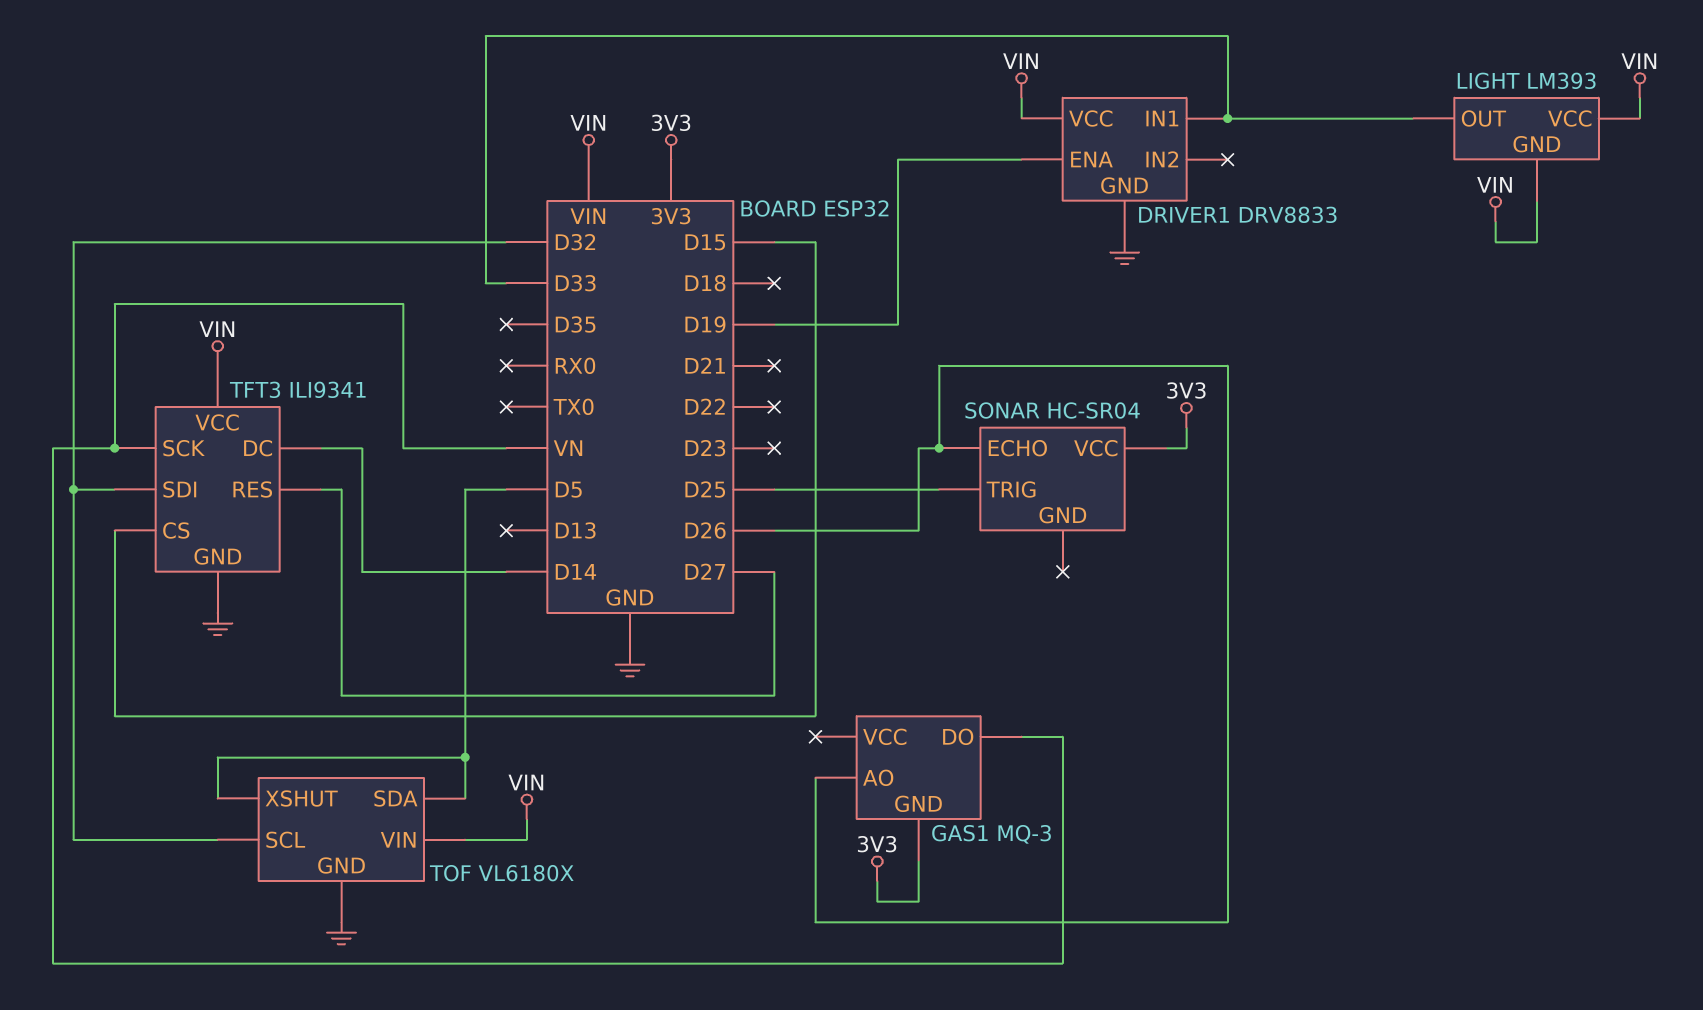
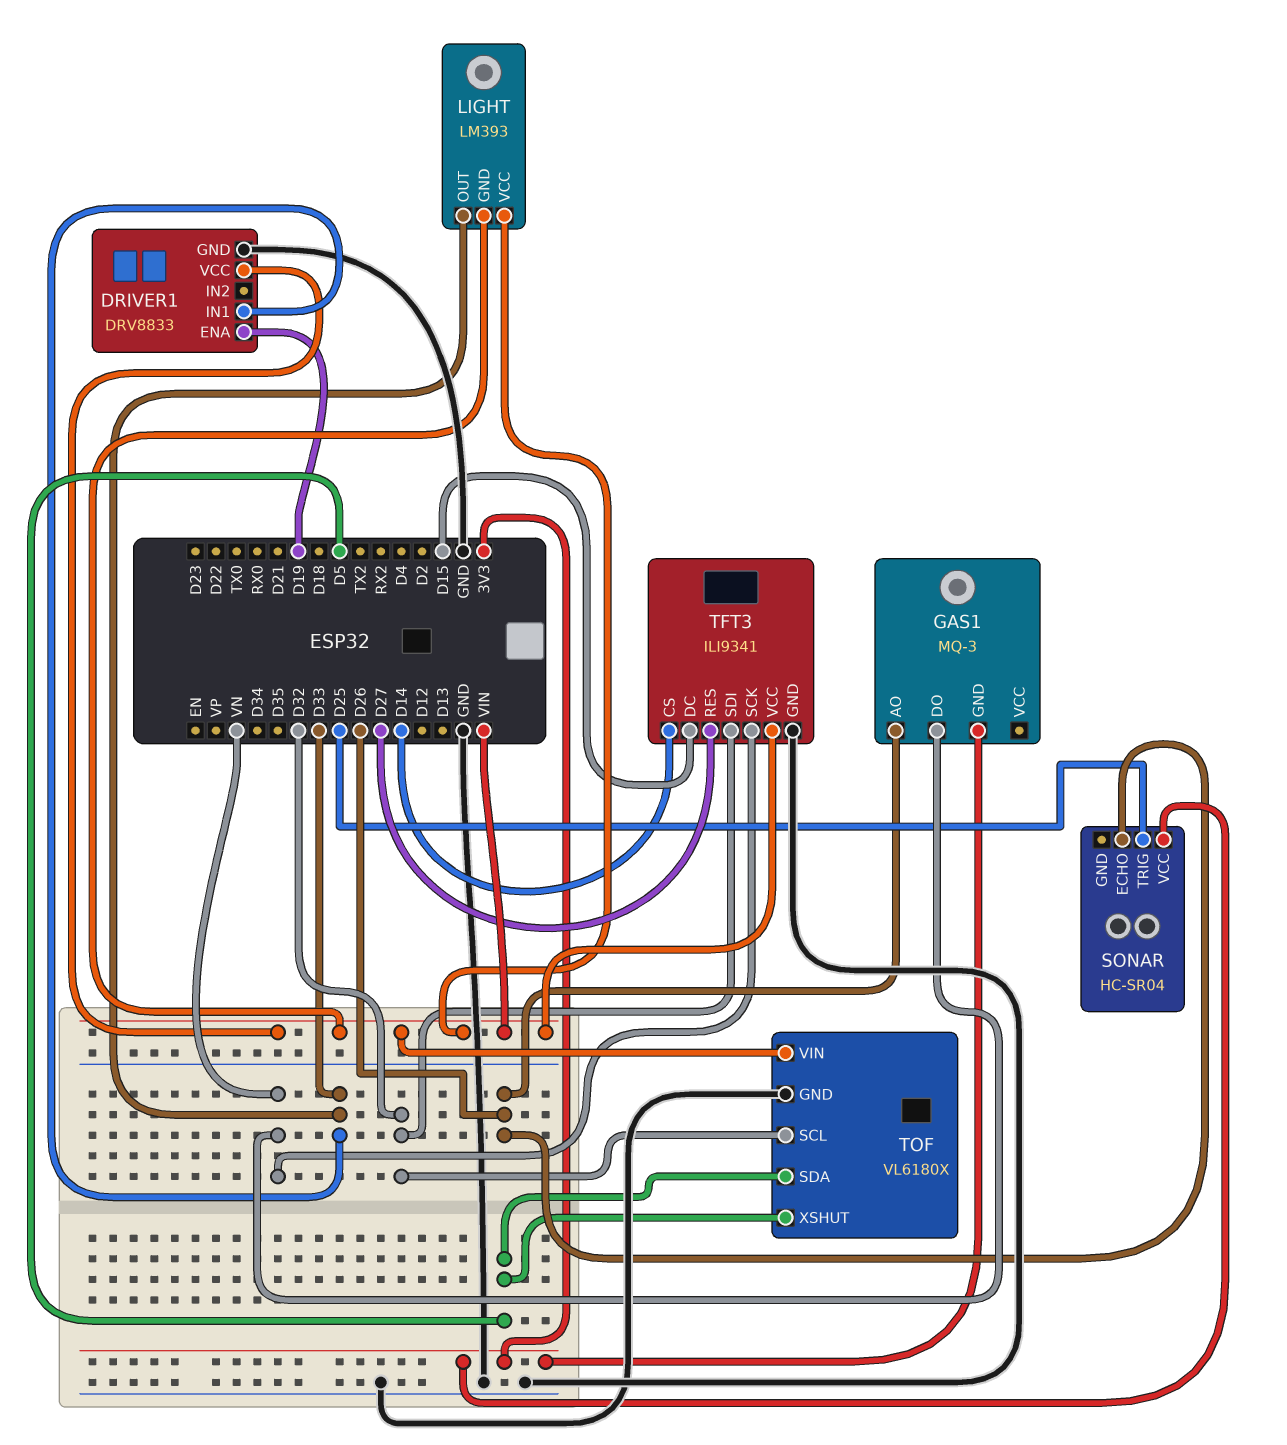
TFT3 pin CS: D15 -> D14
TFT3 pin DC: D14 -> D15

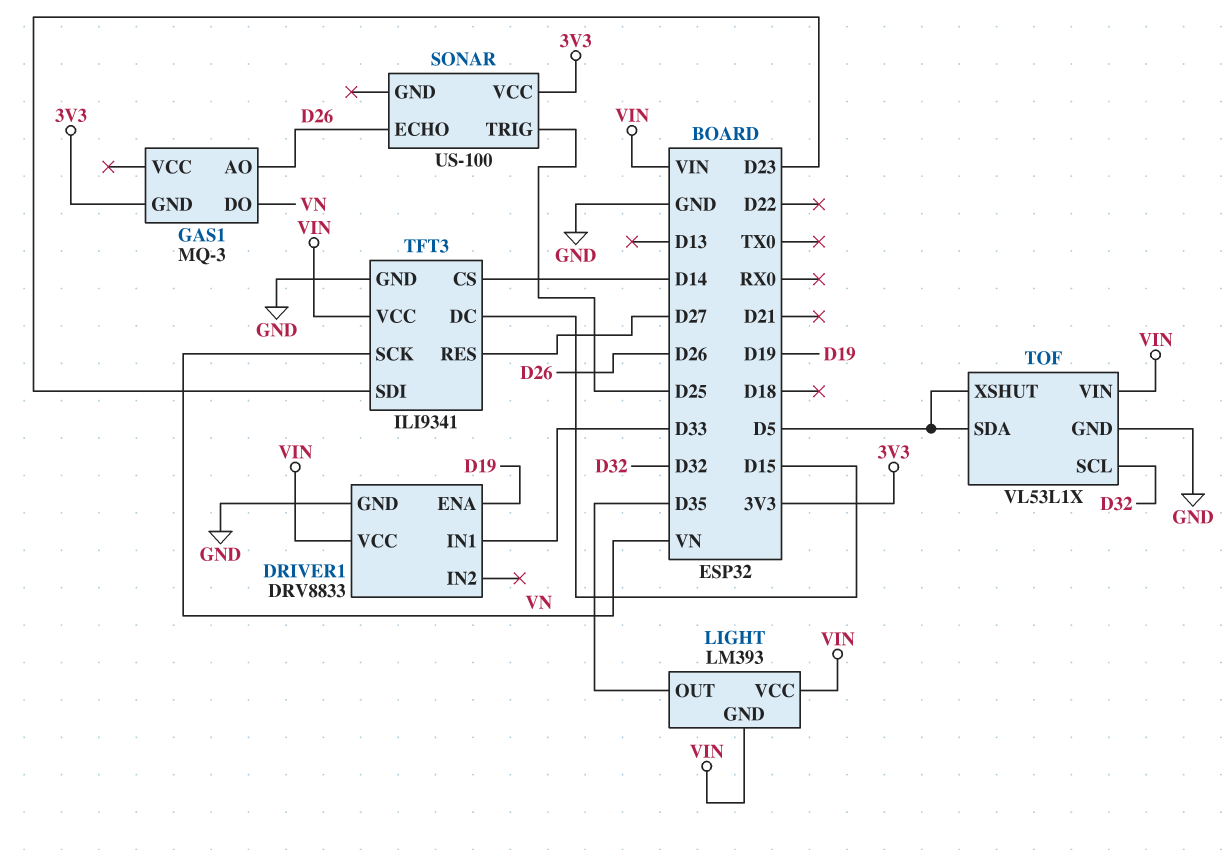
LIGHT pin OUT: D33 -> D35
SONAR: HC-SR04 -> US-100
TFT3 pin SDI: D32 -> D23
TOF: VL6180X -> VL53L1X

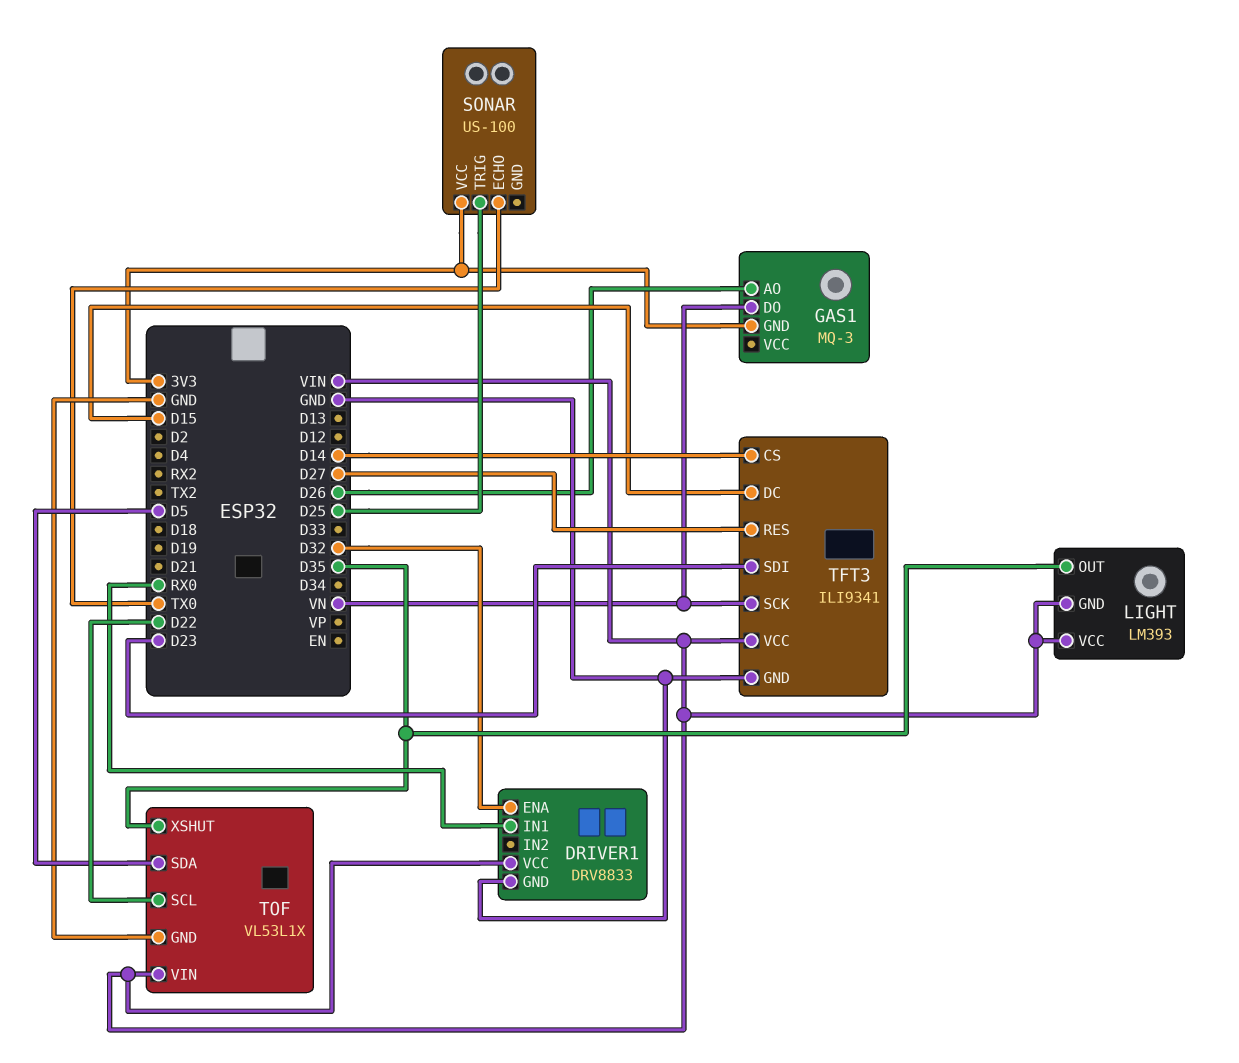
DRIVER1 pin ENA: D19 -> D32
DRIVER1 pin IN1: D33 -> RX0
SONAR pin ECHO: D26 -> TX0
TOF pin SCL: D32 -> D22
TOF pin XSHUT: D5 -> D35

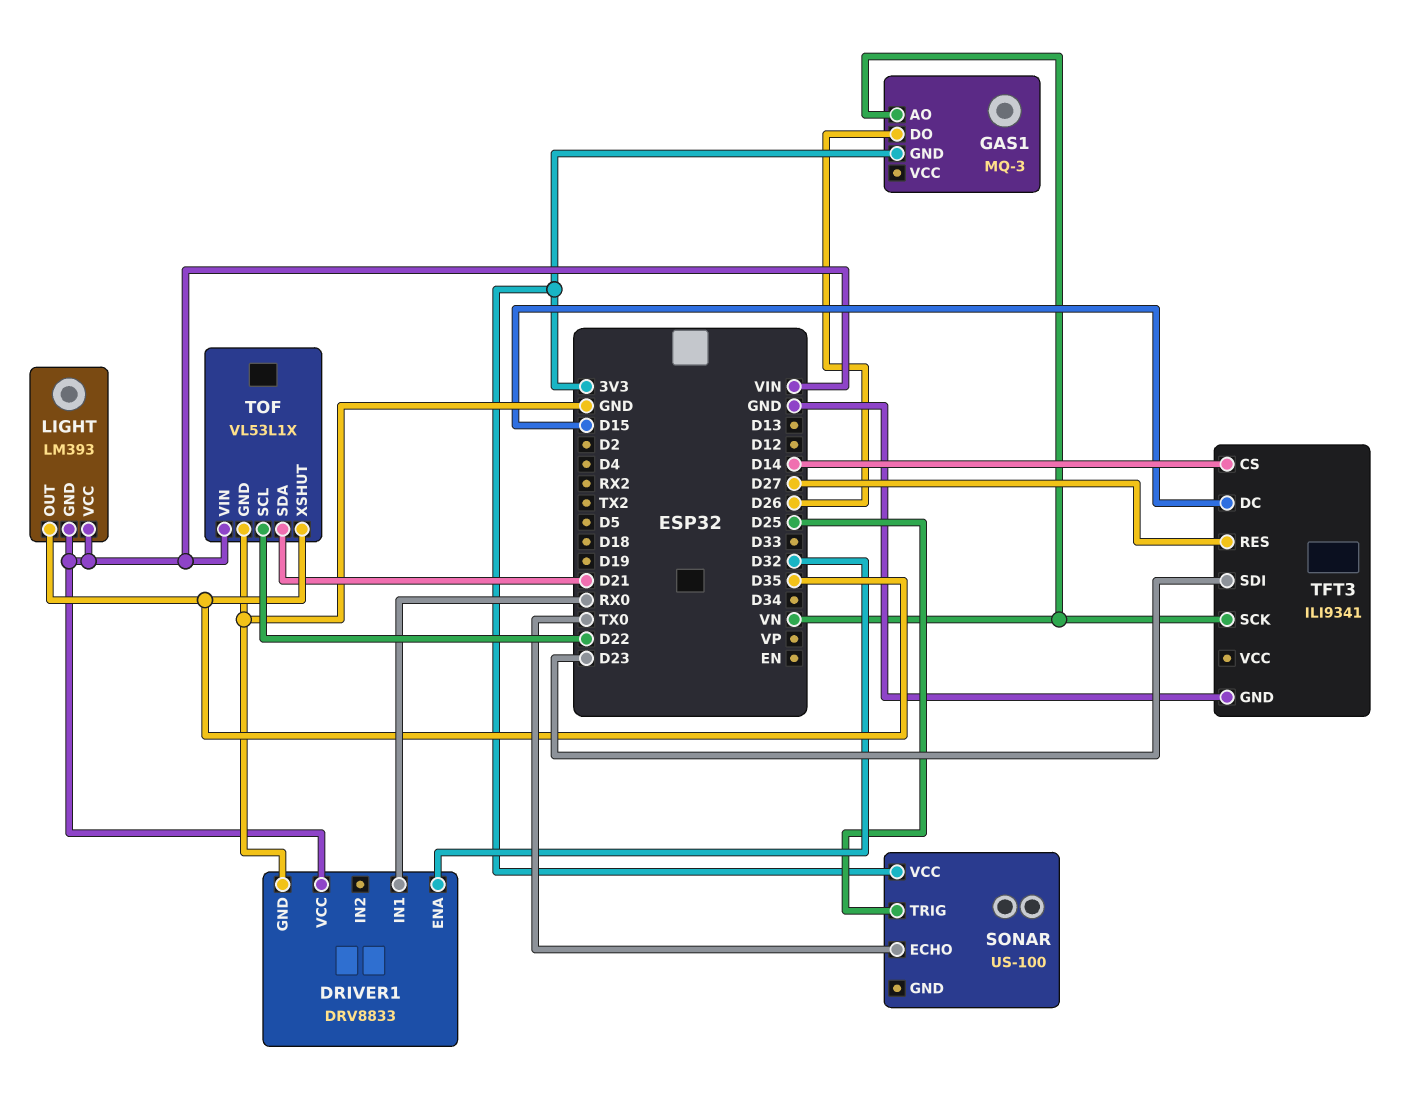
GAS1 pin AO: D26 -> VN
GAS1 pin DO: VN -> D26
TFT3 pin VCC: VIN -> none
TOF pin SDA: D5 -> D21

